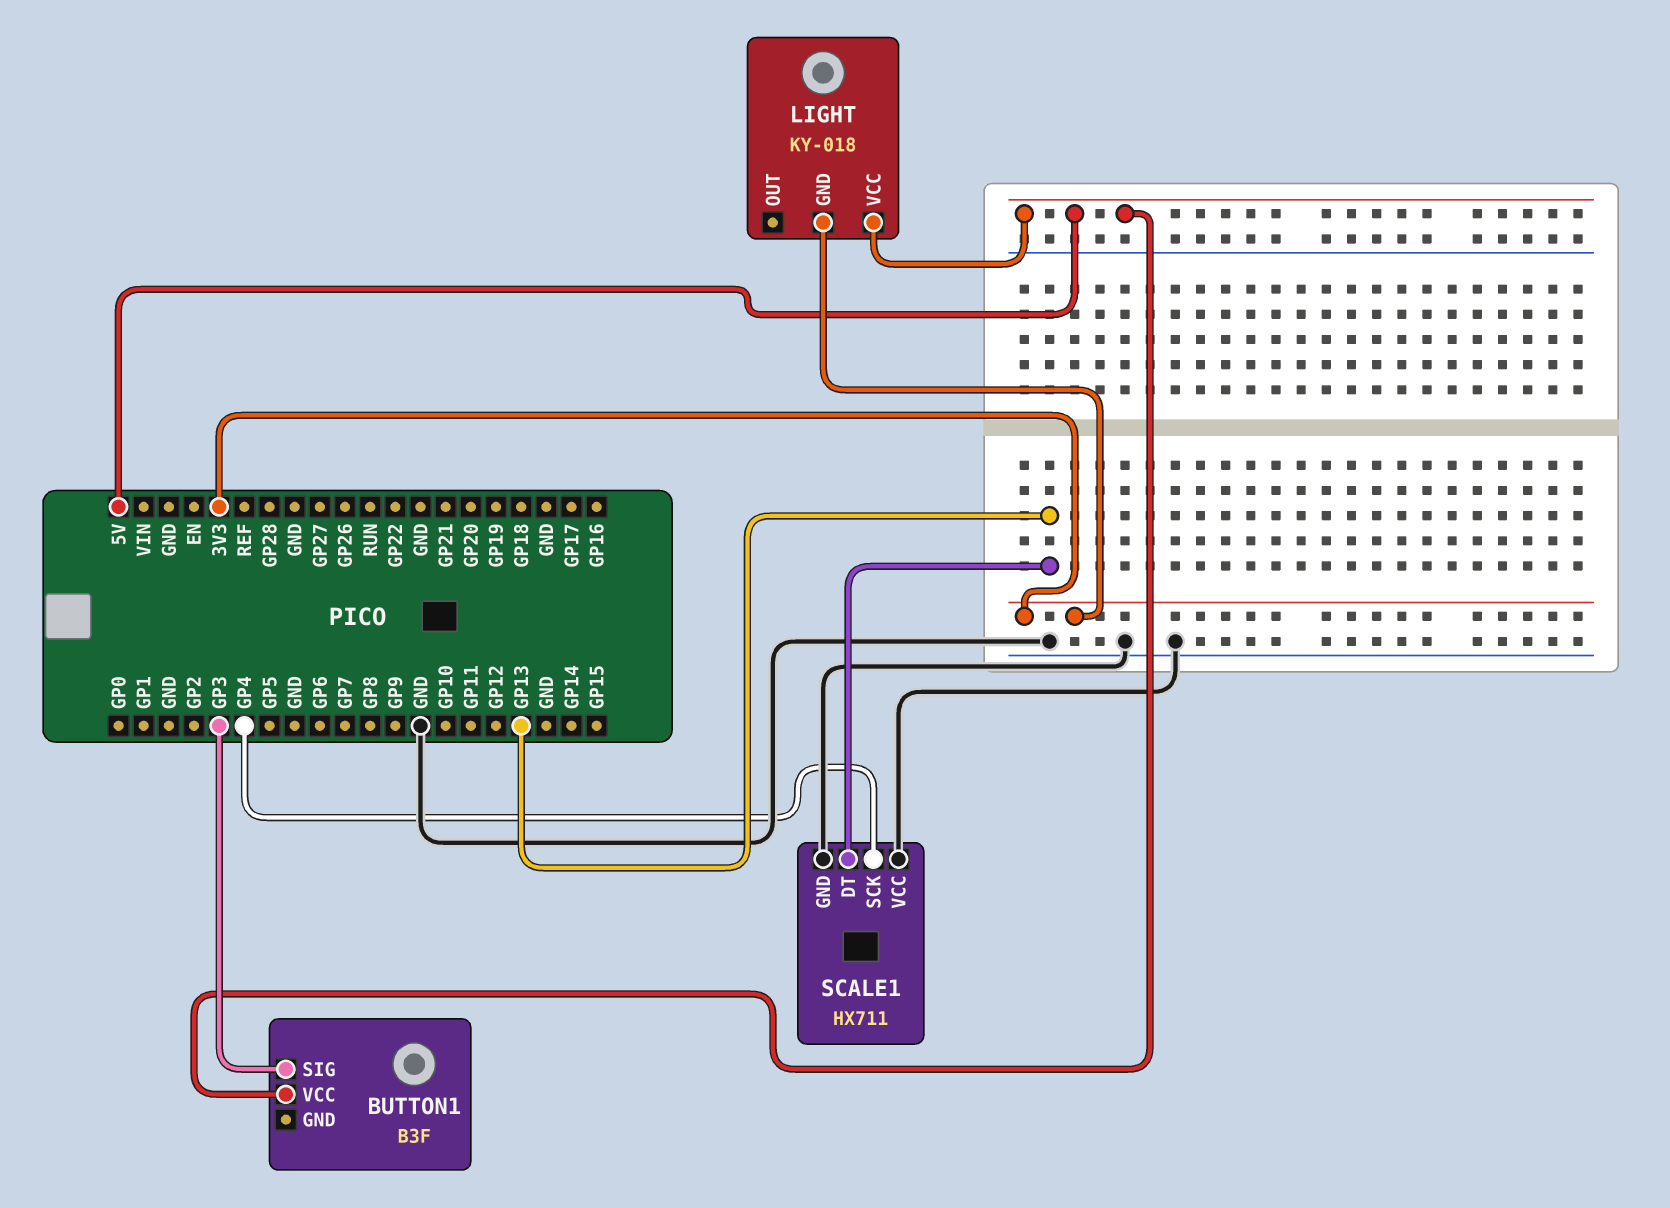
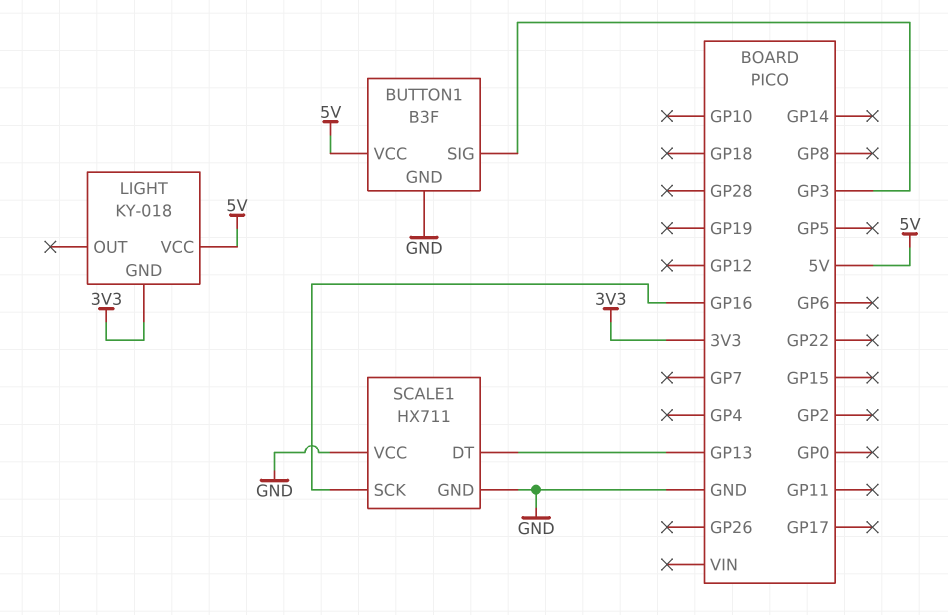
BUTTON1 pin GND: none -> GND
SCALE1 pin SCK: GP4 -> GP16

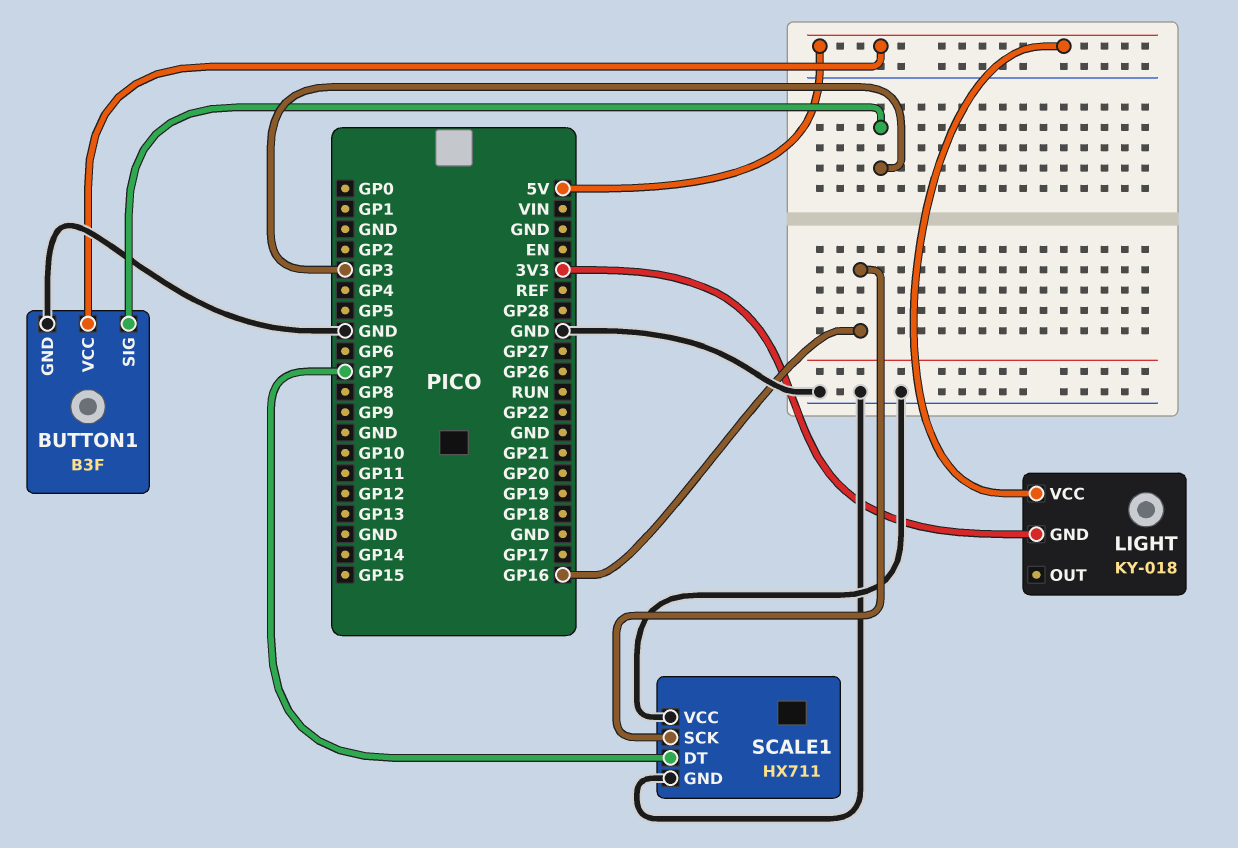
SCALE1 pin DT: GP13 -> GP7

